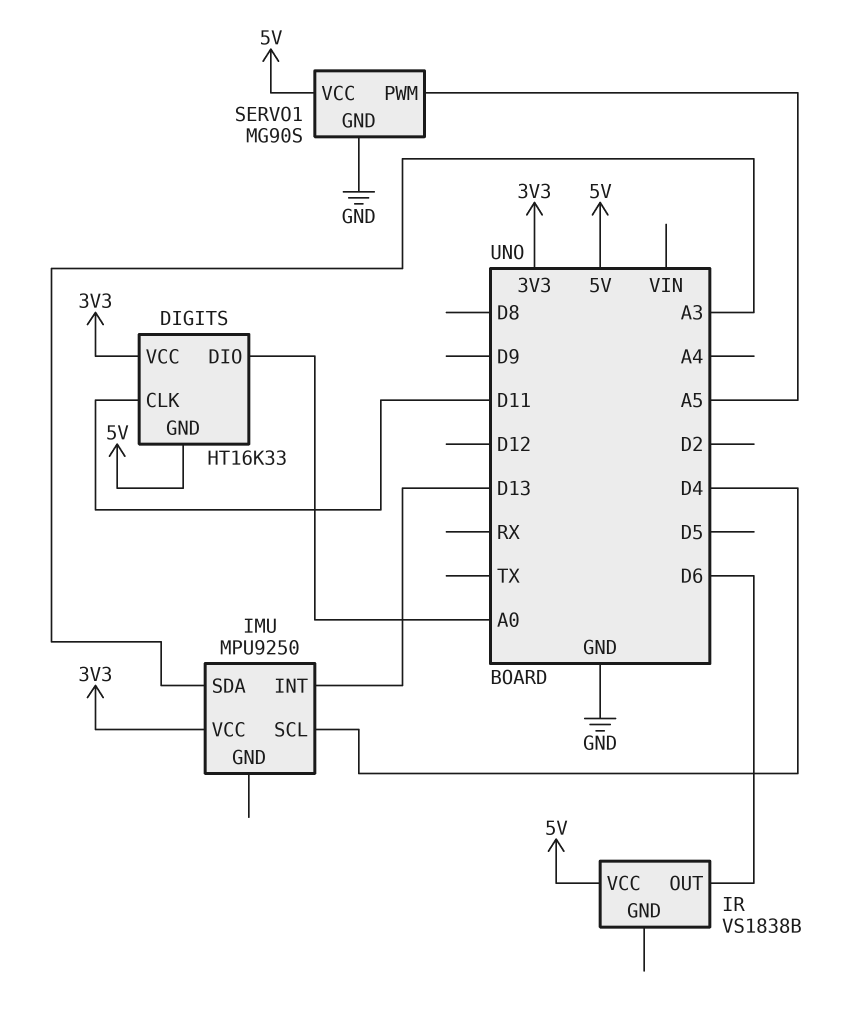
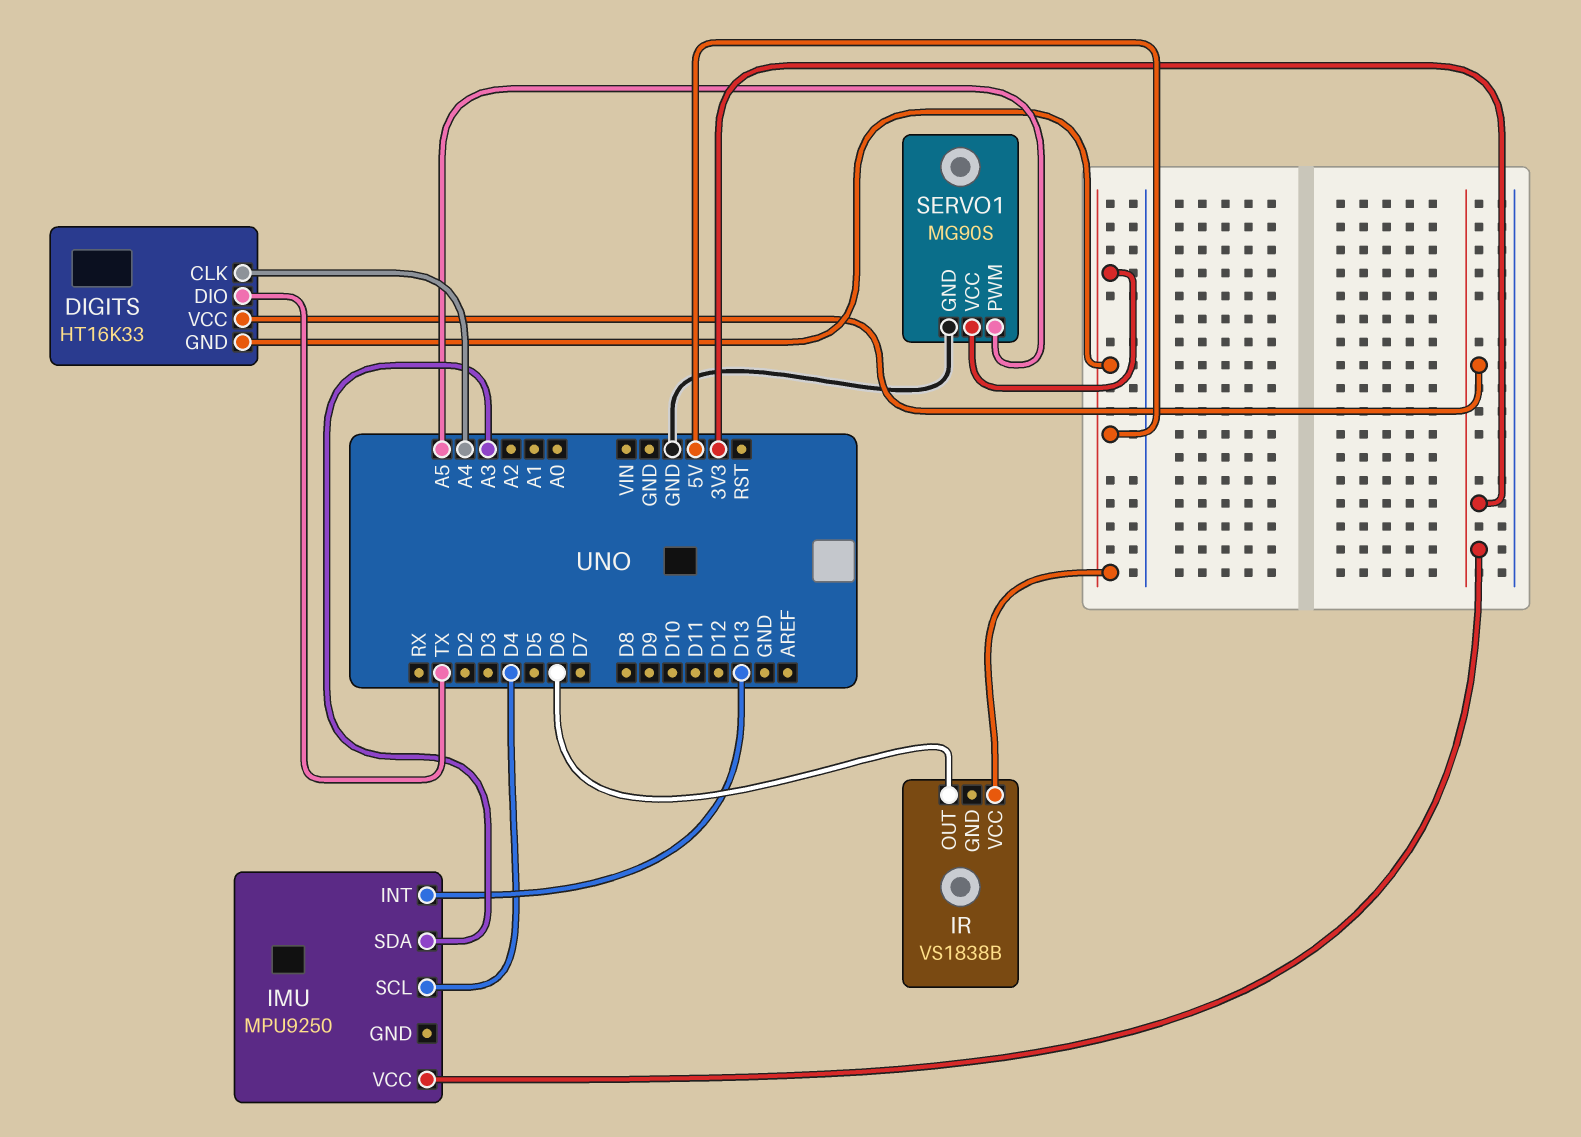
DIGITS pin CLK: D11 -> A4
DIGITS pin DIO: A0 -> TX

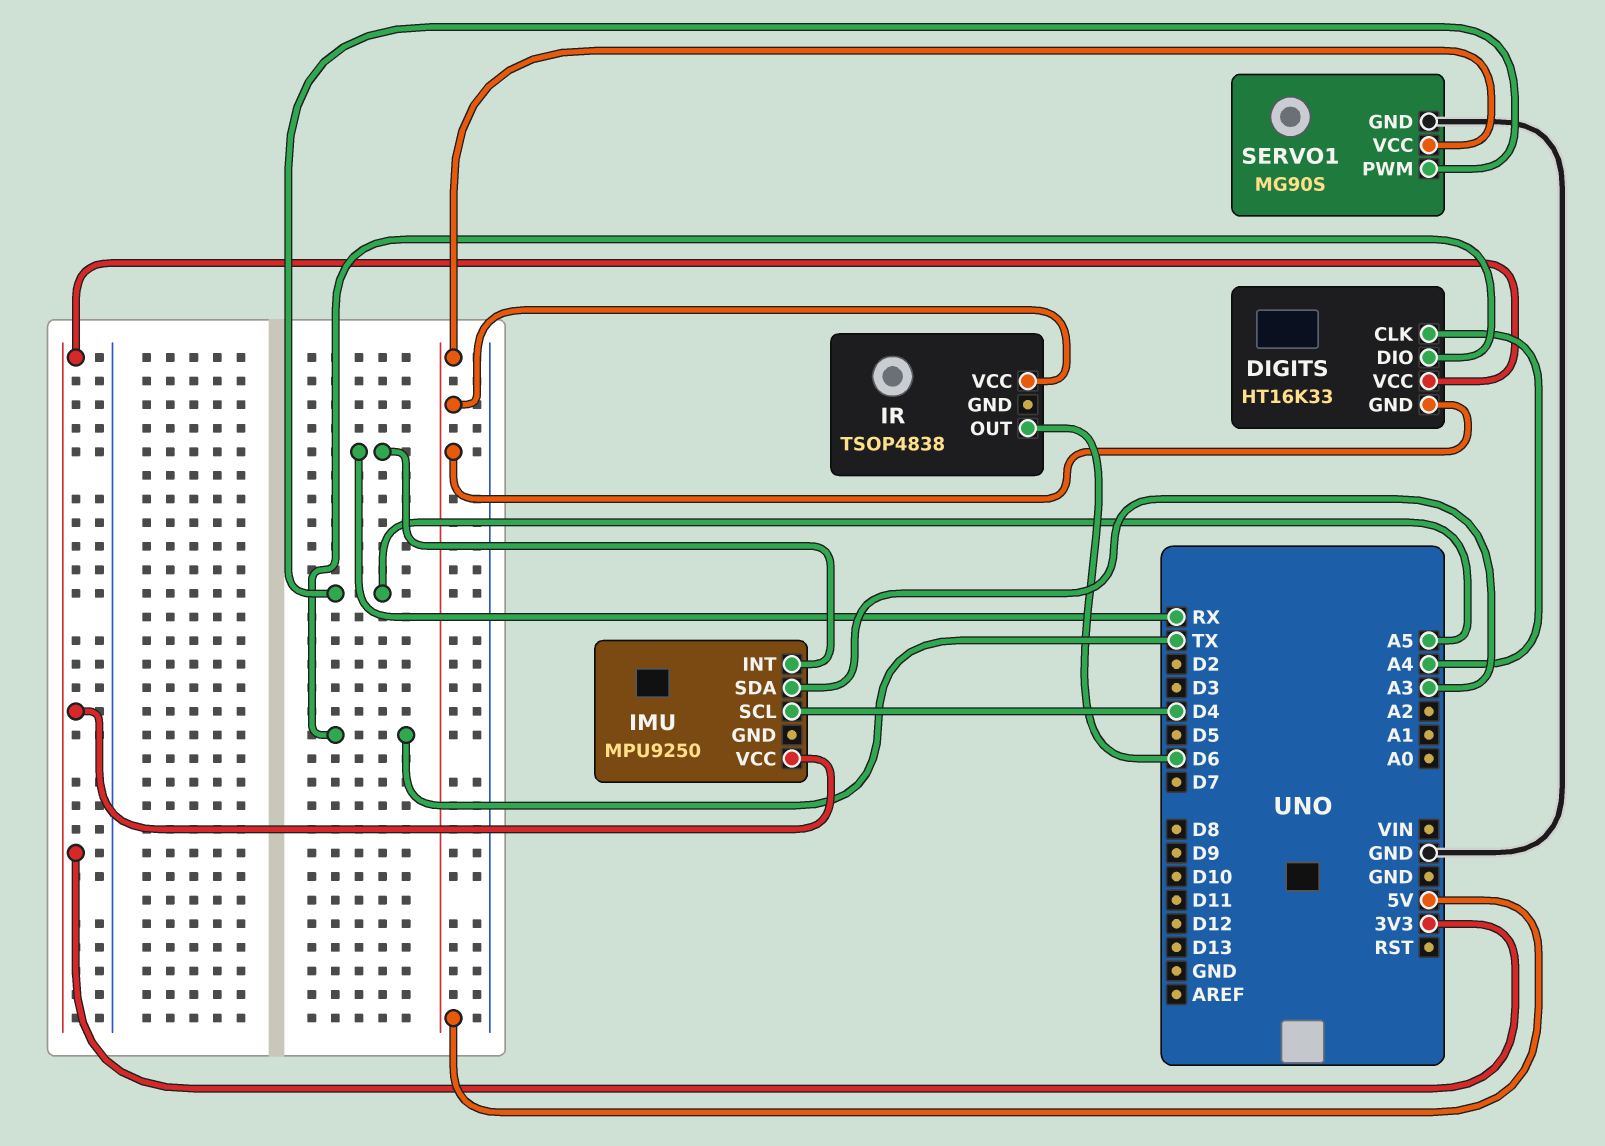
IMU pin INT: D13 -> RX
IR: VS1838B -> TSOP4838

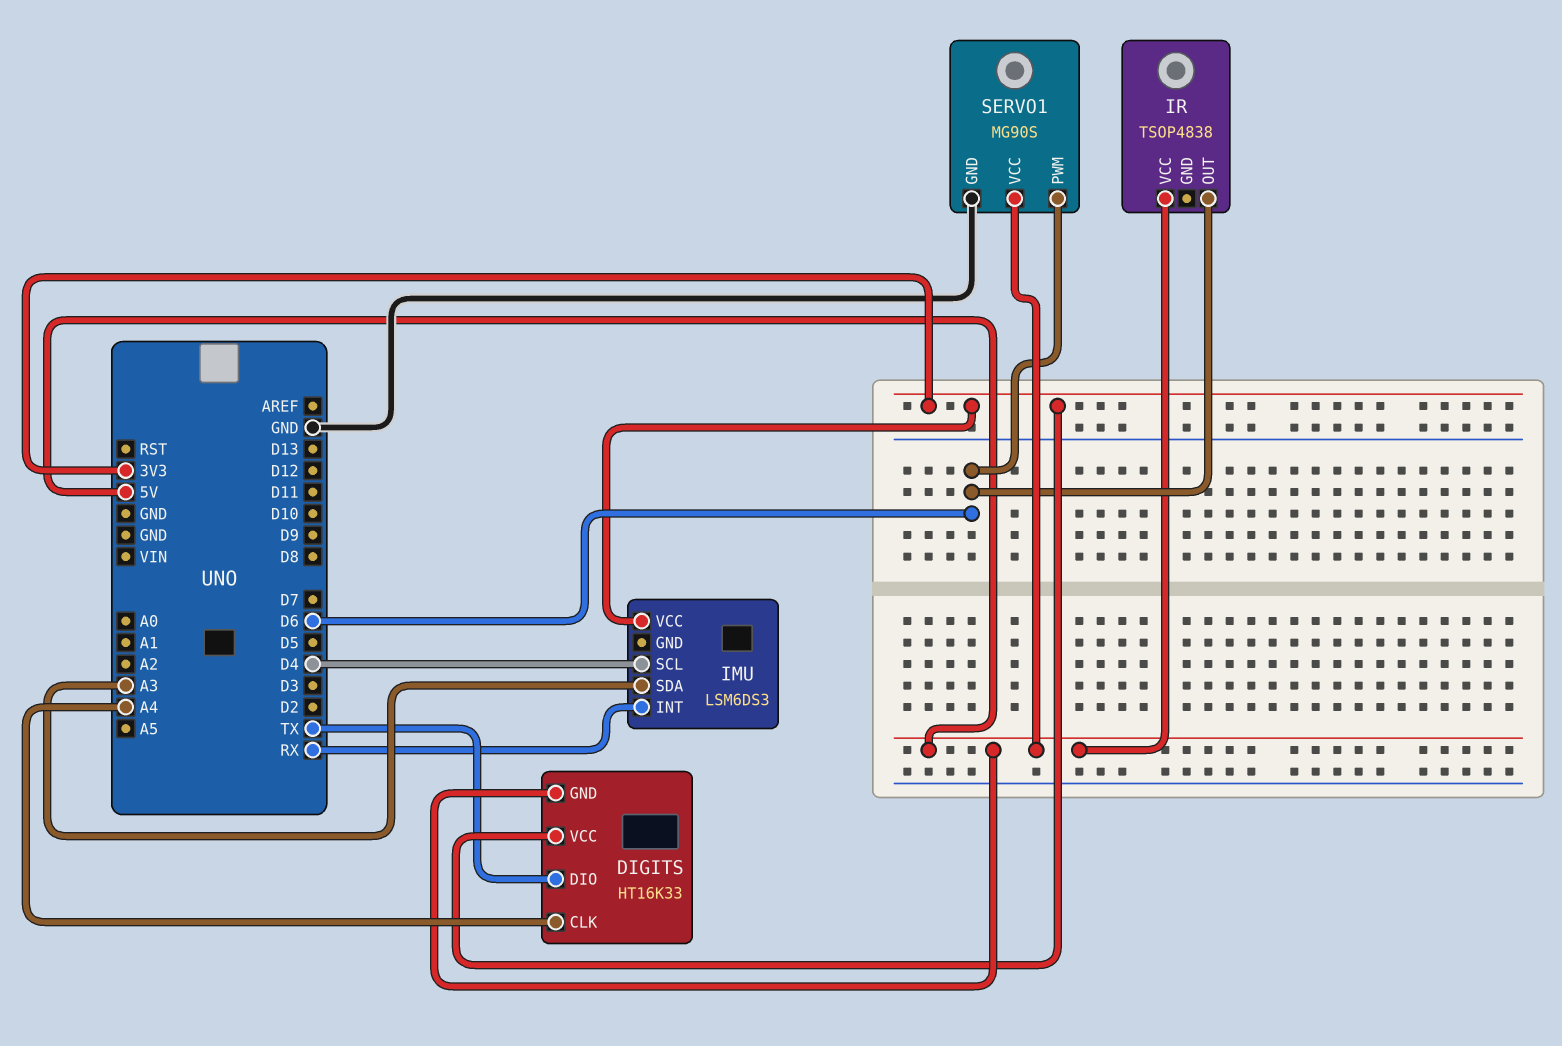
IMU: MPU9250 -> LSM6DS3
SERVO1 pin PWM: A5 -> D6

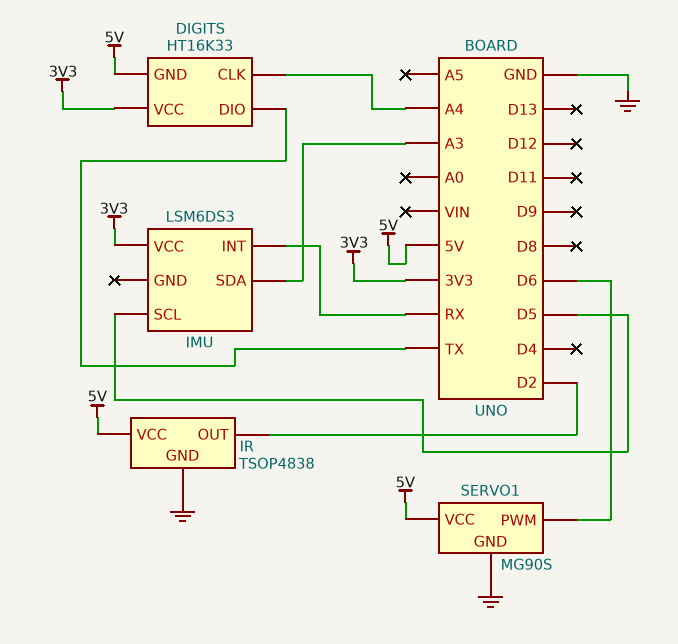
IMU pin SCL: D4 -> D5
IR pin GND: none -> GND
IR pin OUT: D6 -> D2

